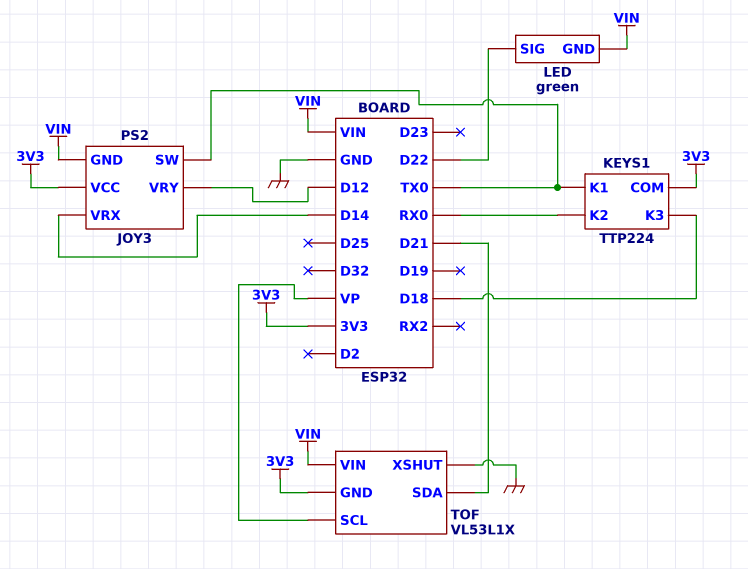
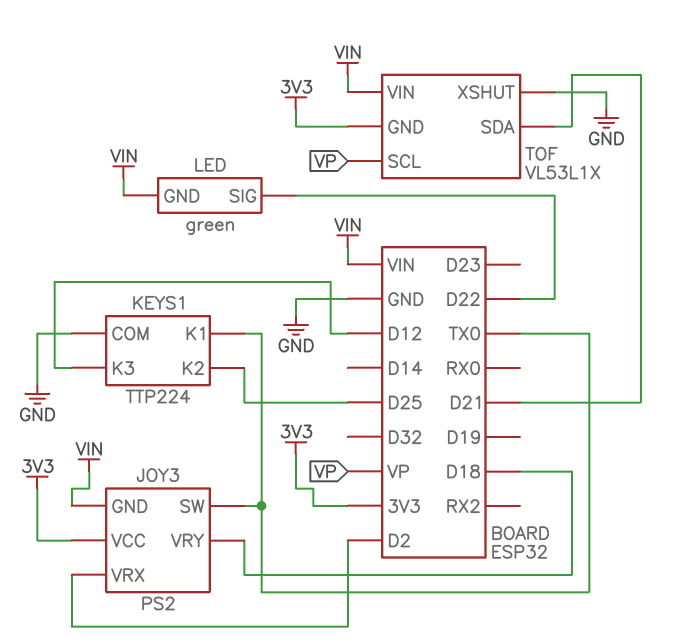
JOY3 pin VRX: D14 -> D2
JOY3 pin VRY: D12 -> D18
KEYS1 pin COM: 3V3 -> GND
KEYS1 pin K2: RX0 -> D25
KEYS1 pin K3: D18 -> D12

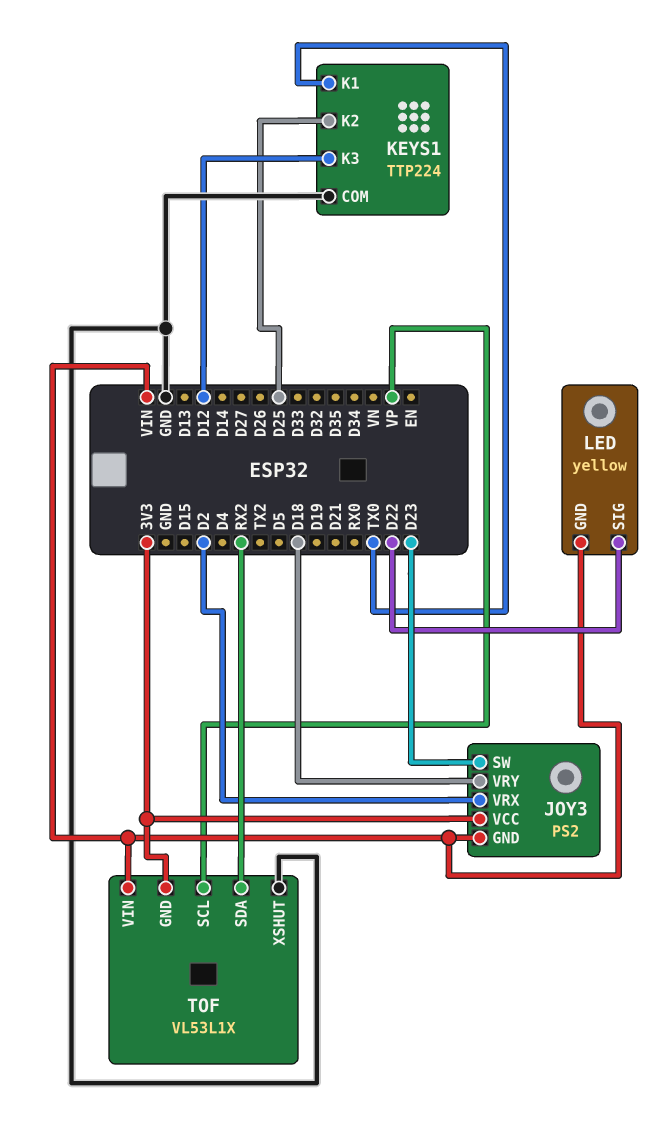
JOY3 pin SW: TX0 -> D23
LED: green -> yellow
TOF pin SDA: D21 -> RX2

